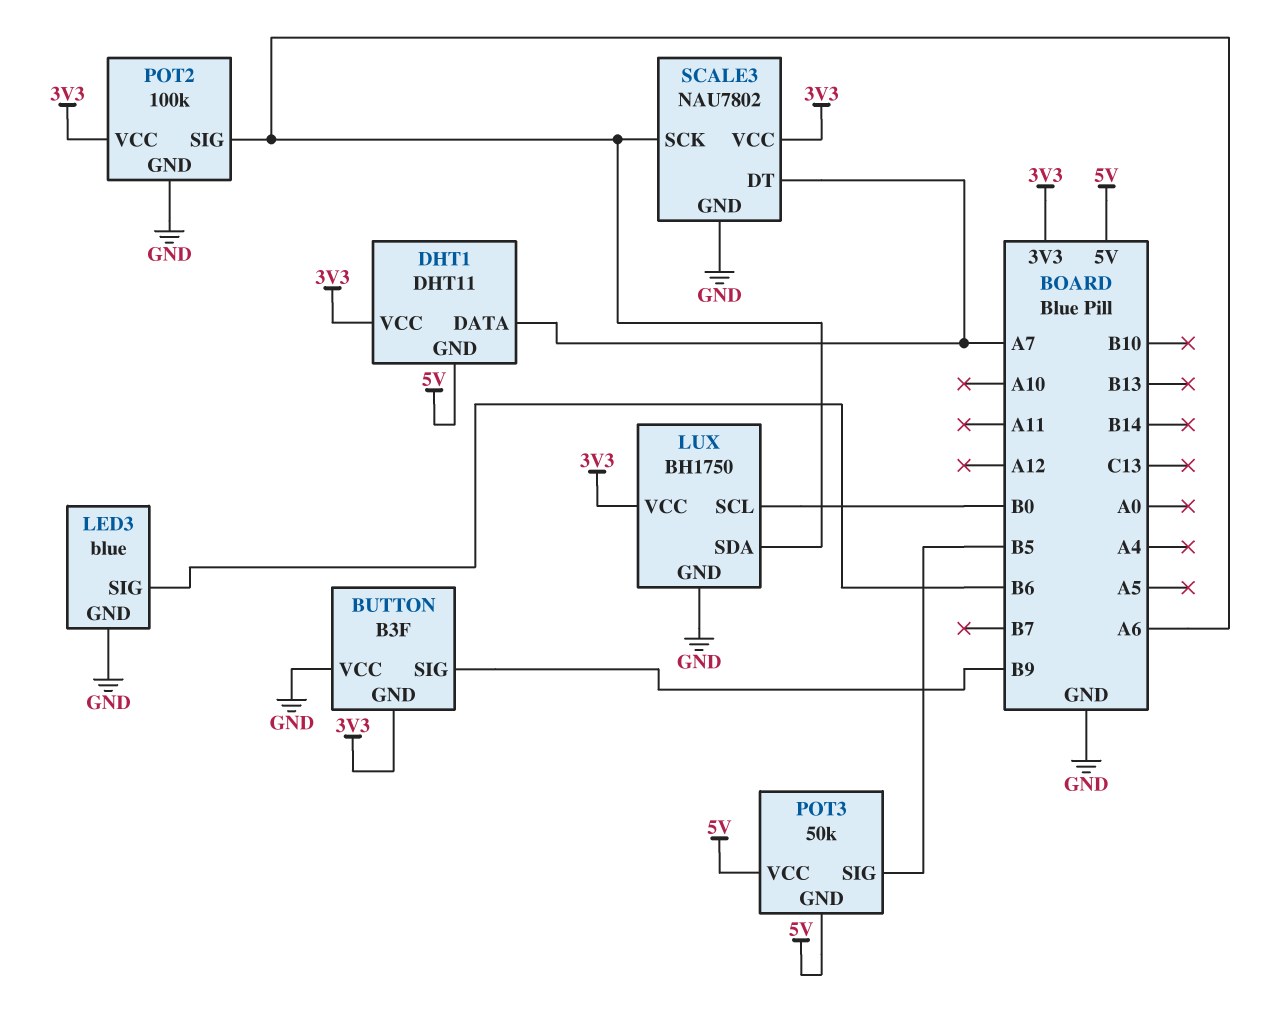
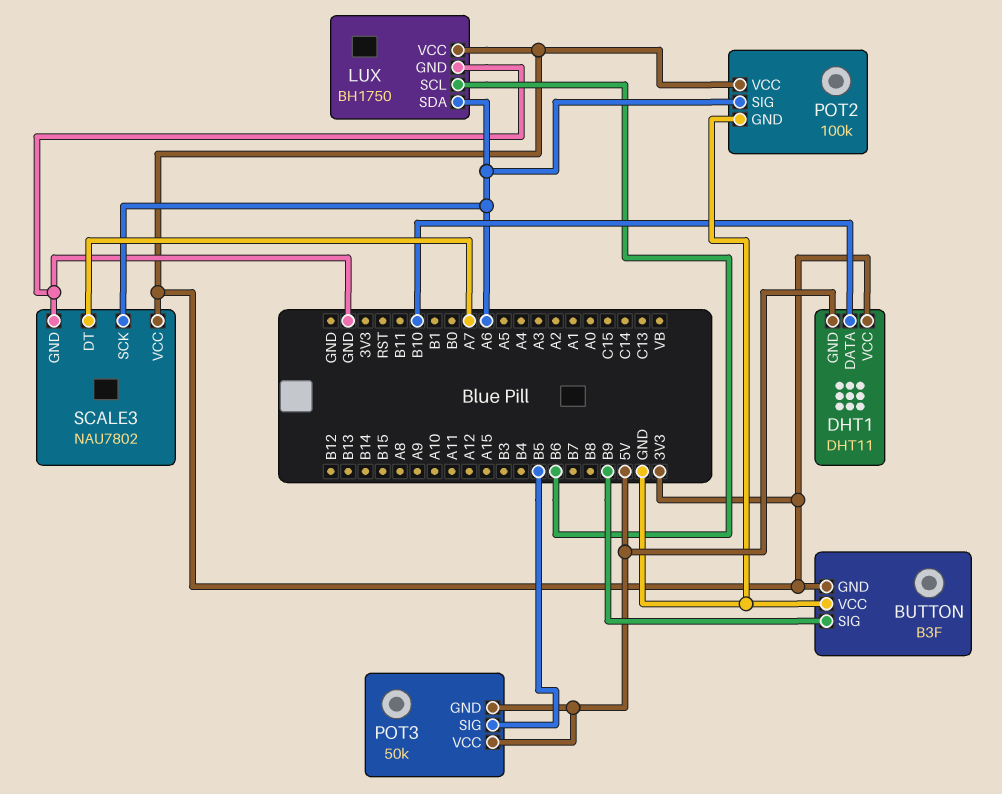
DHT1 pin DATA: A7 -> B10
LED3: blue -> none
LED3 pin GND: GND -> none
LED3 pin SIG: B6 -> none
LUX pin SCL: B0 -> B6

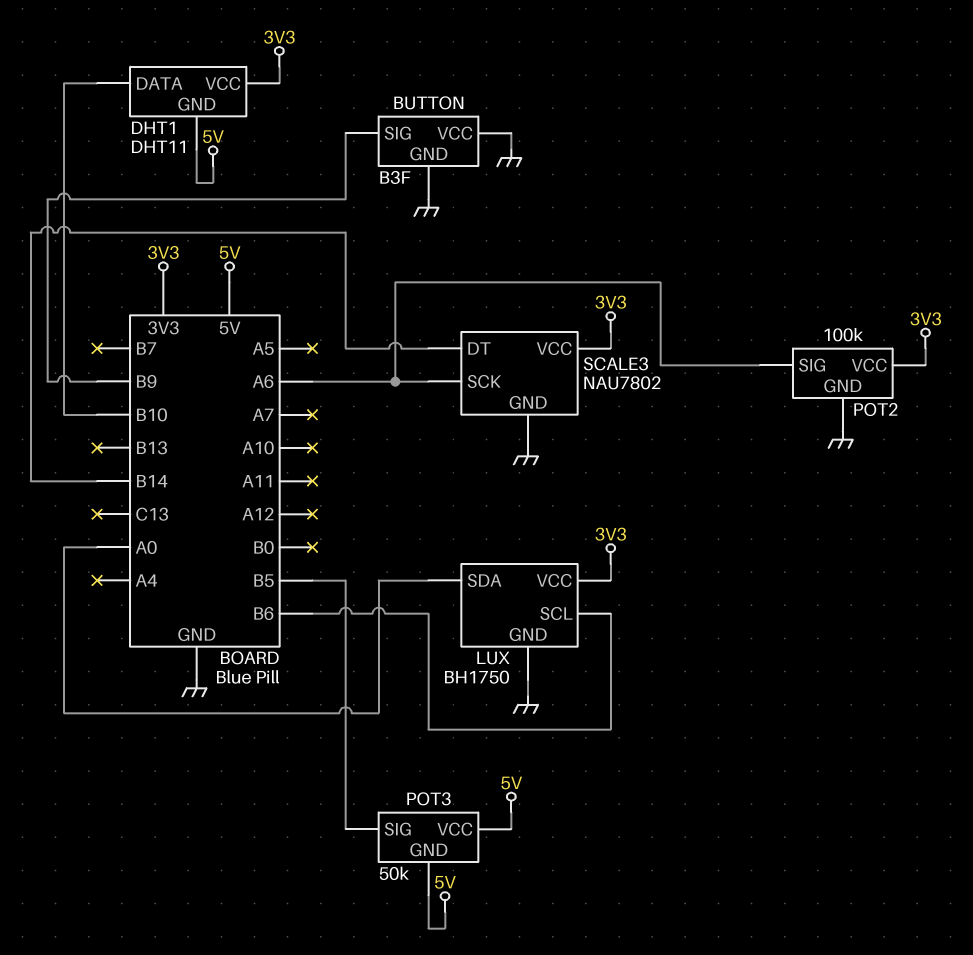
BUTTON pin GND: 3V3 -> GND
LUX pin SDA: A6 -> A0
SCALE3 pin DT: A7 -> B14

